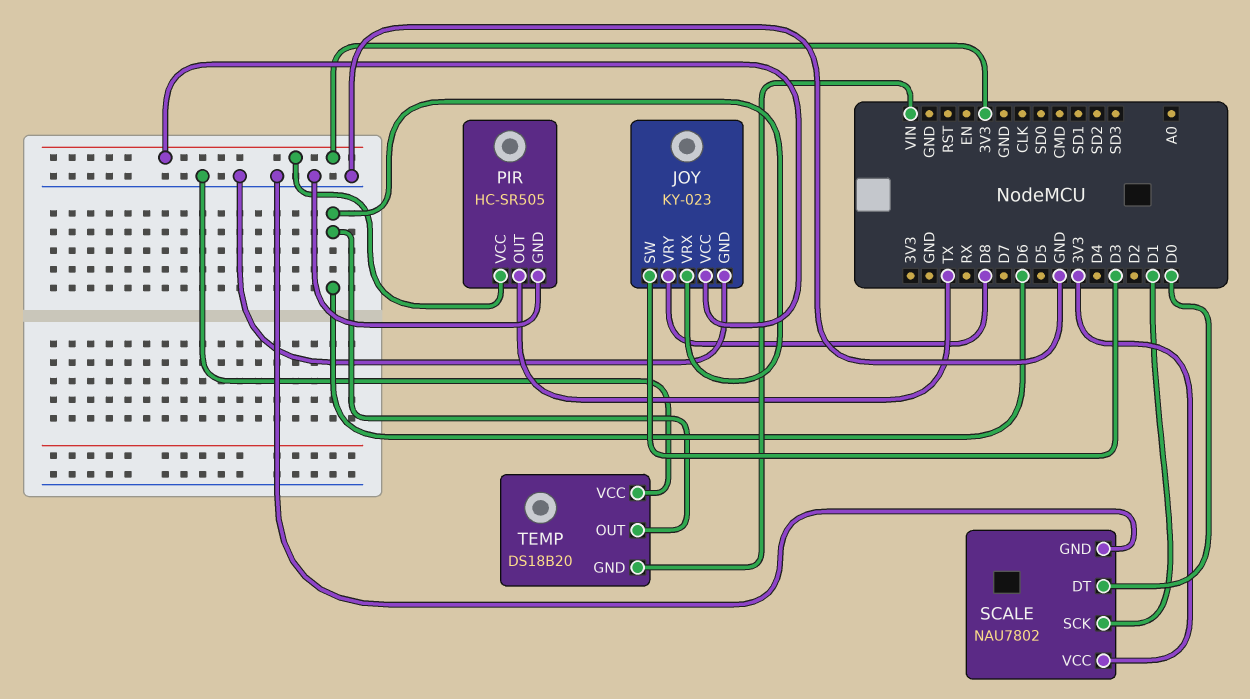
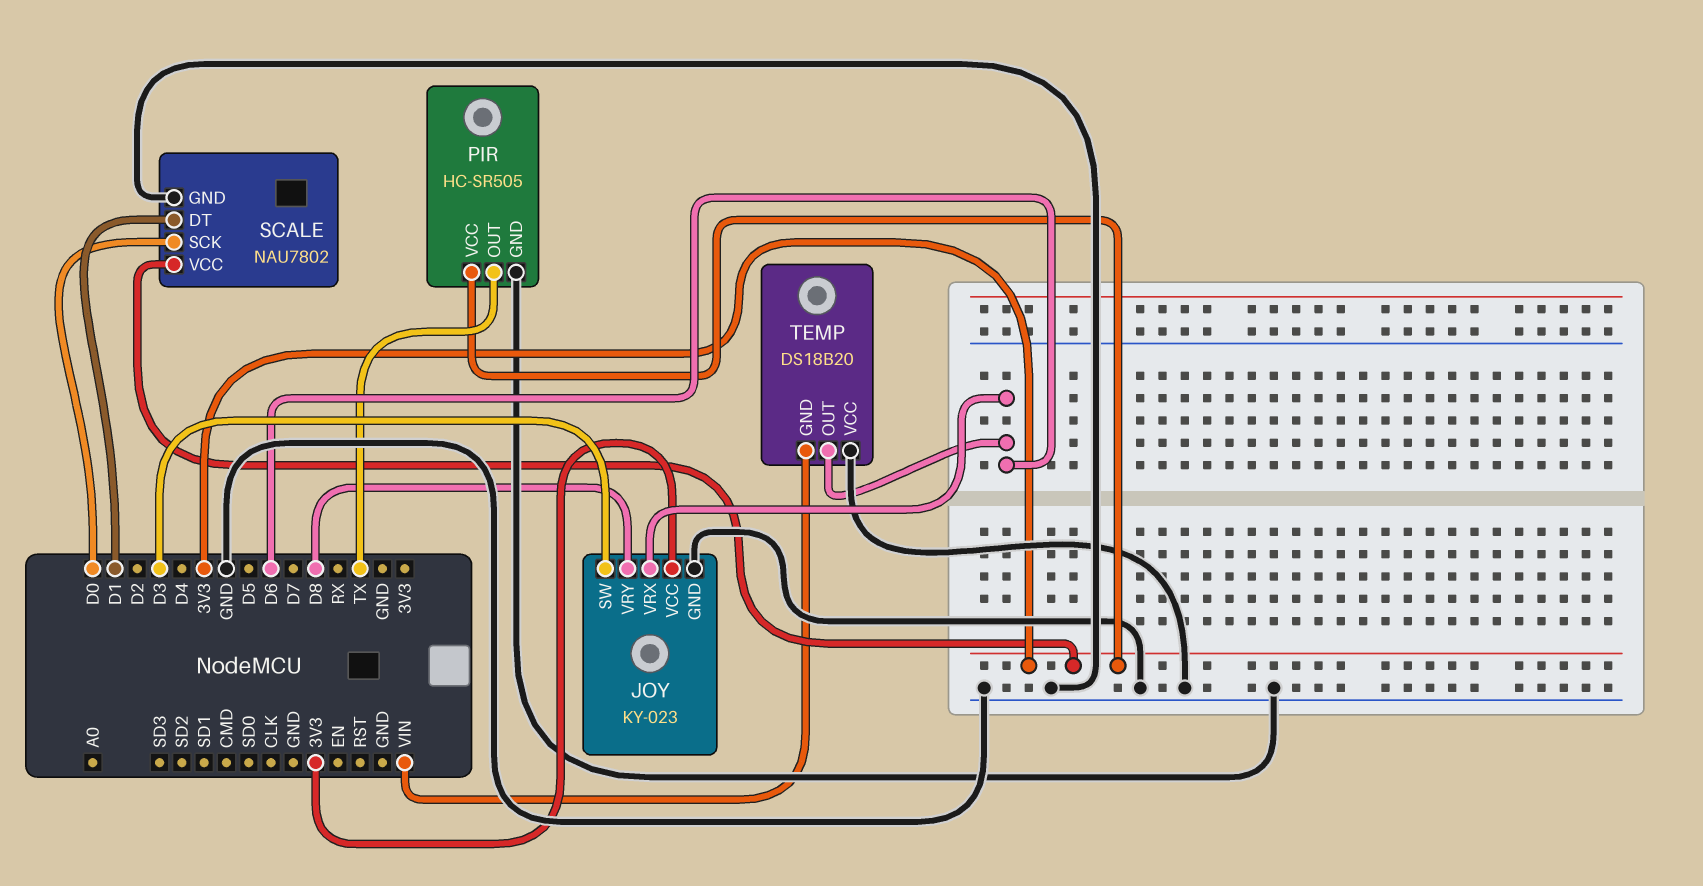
SCALE pin DT: D0 -> D1
SCALE pin SCK: D1 -> D0

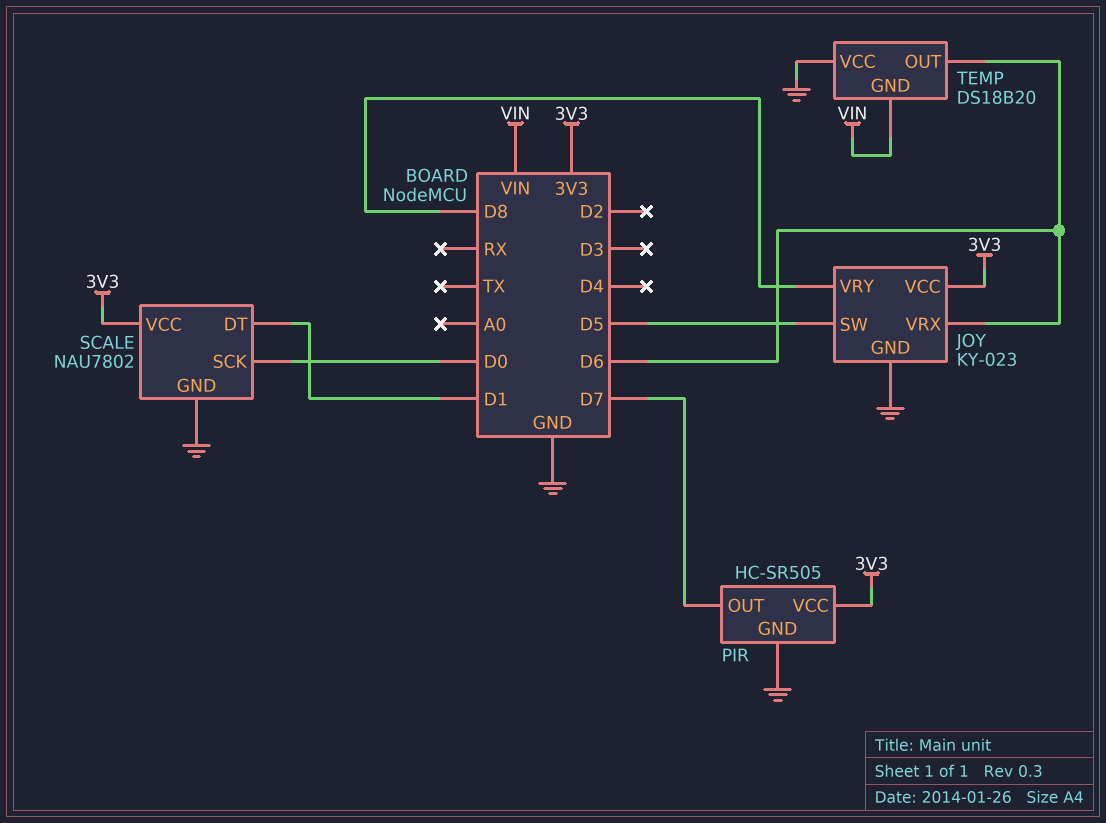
JOY pin SW: D3 -> D5
PIR pin OUT: TX -> D7

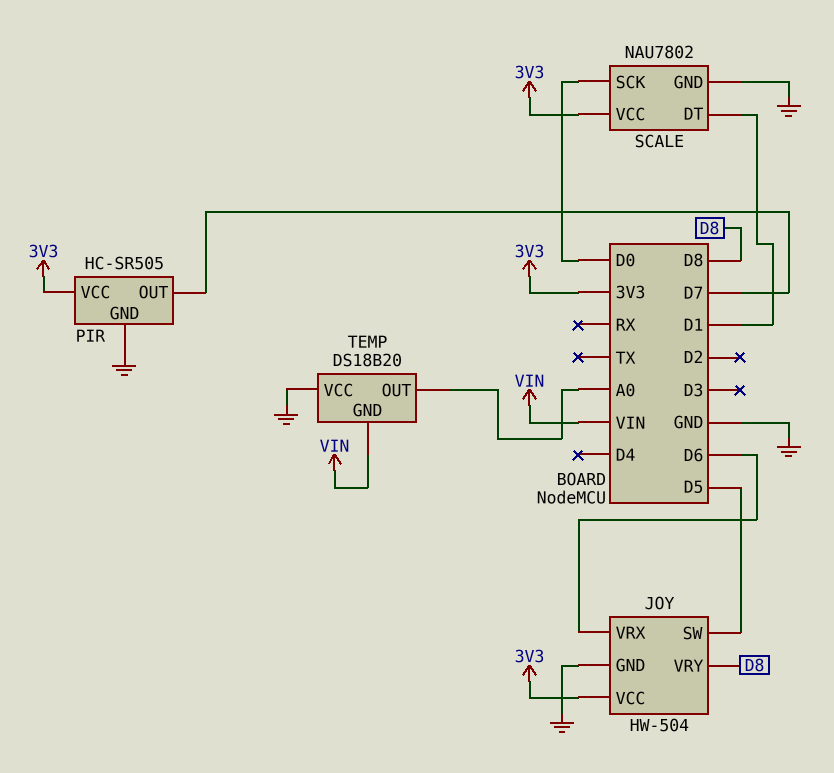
JOY: KY-023 -> HW-504
TEMP pin OUT: D6 -> A0

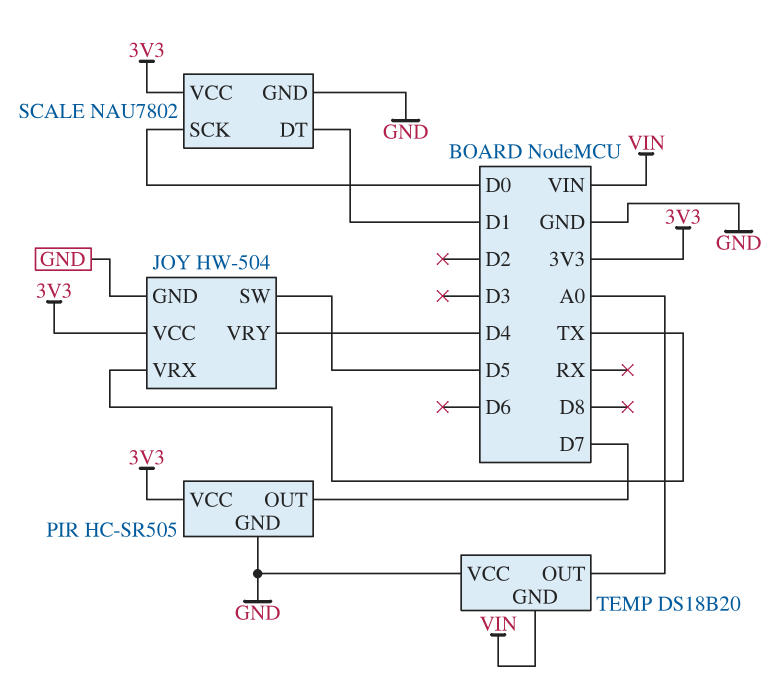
JOY pin VRX: D6 -> TX
JOY pin VRY: D8 -> D4

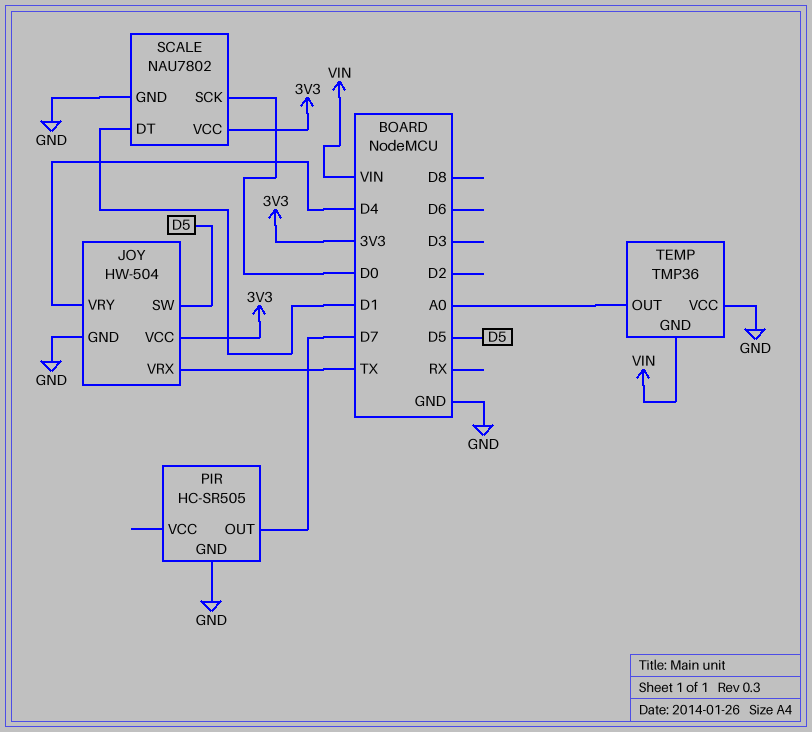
PIR pin VCC: 3V3 -> none
TEMP: DS18B20 -> TMP36

